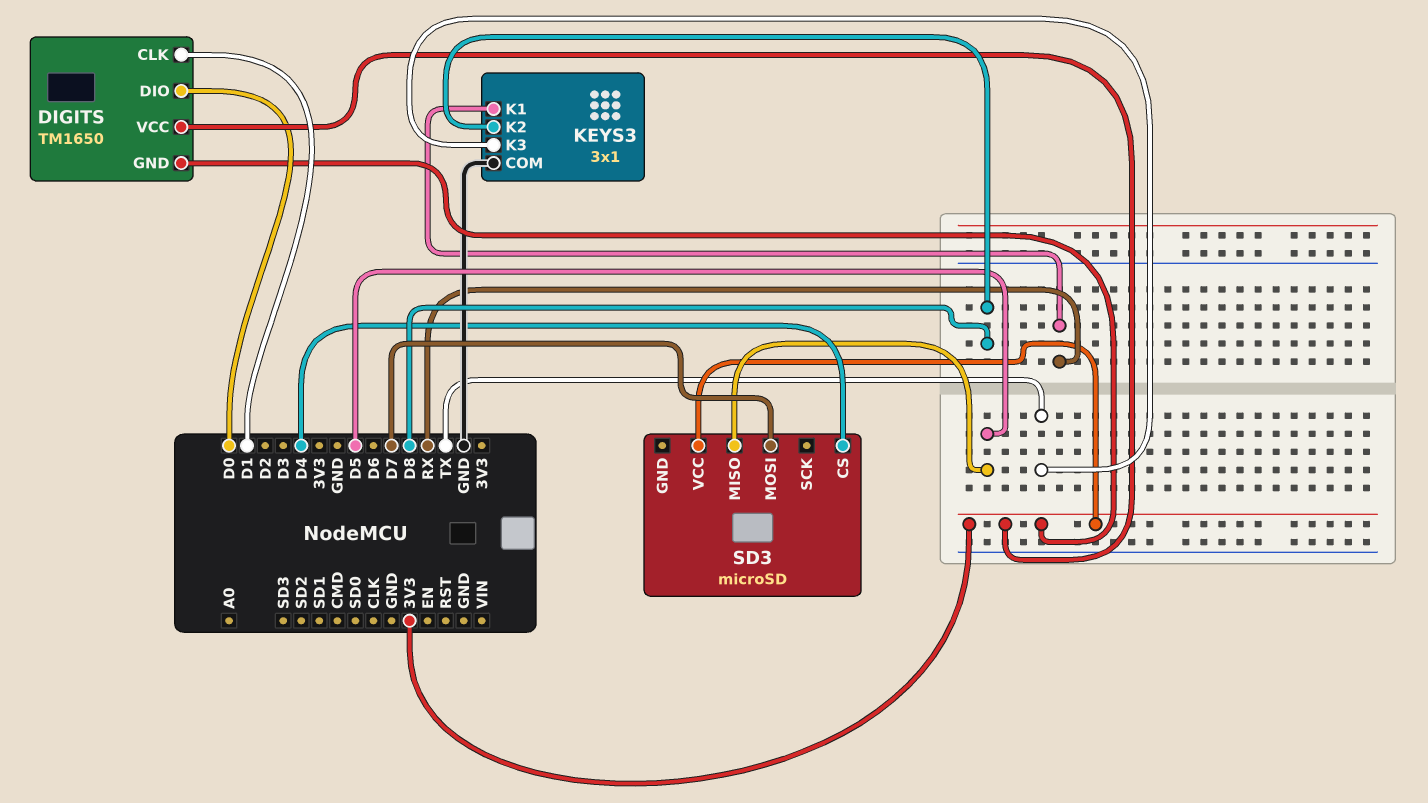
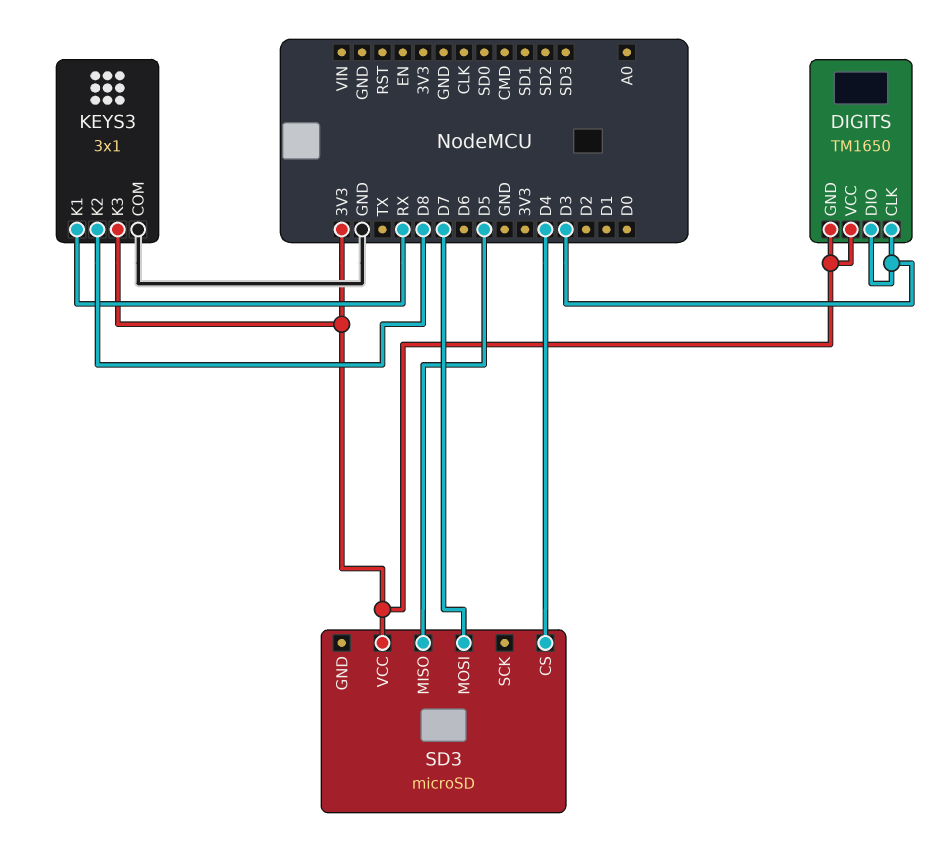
DIGITS pin CLK: D1 -> D3
DIGITS pin DIO: D0 -> D3
KEYS3 pin K3: TX -> 3V3

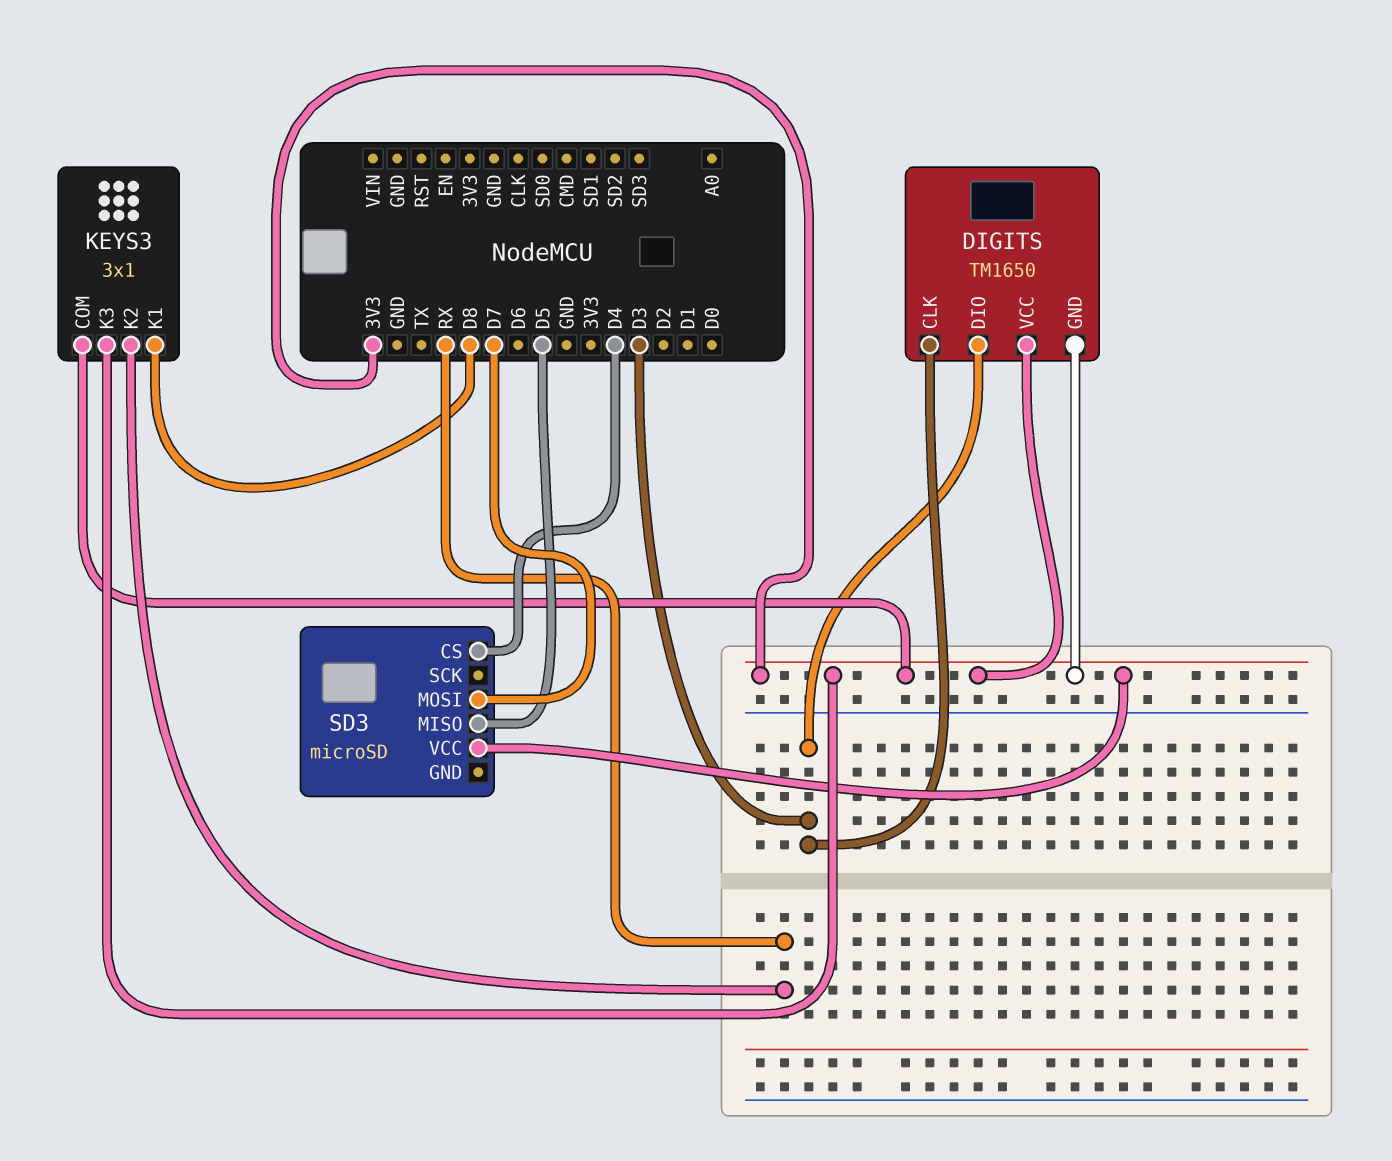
KEYS3 pin COM: GND -> 3V3
KEYS3 pin K1: RX -> D8
KEYS3 pin K2: D8 -> RX

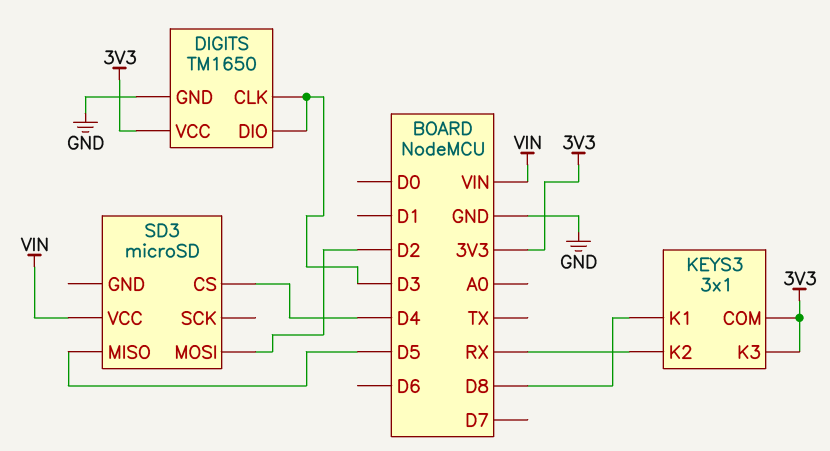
DIGITS pin GND: 3V3 -> GND
SD3 pin MOSI: D7 -> D2
SD3 pin VCC: 3V3 -> VIN

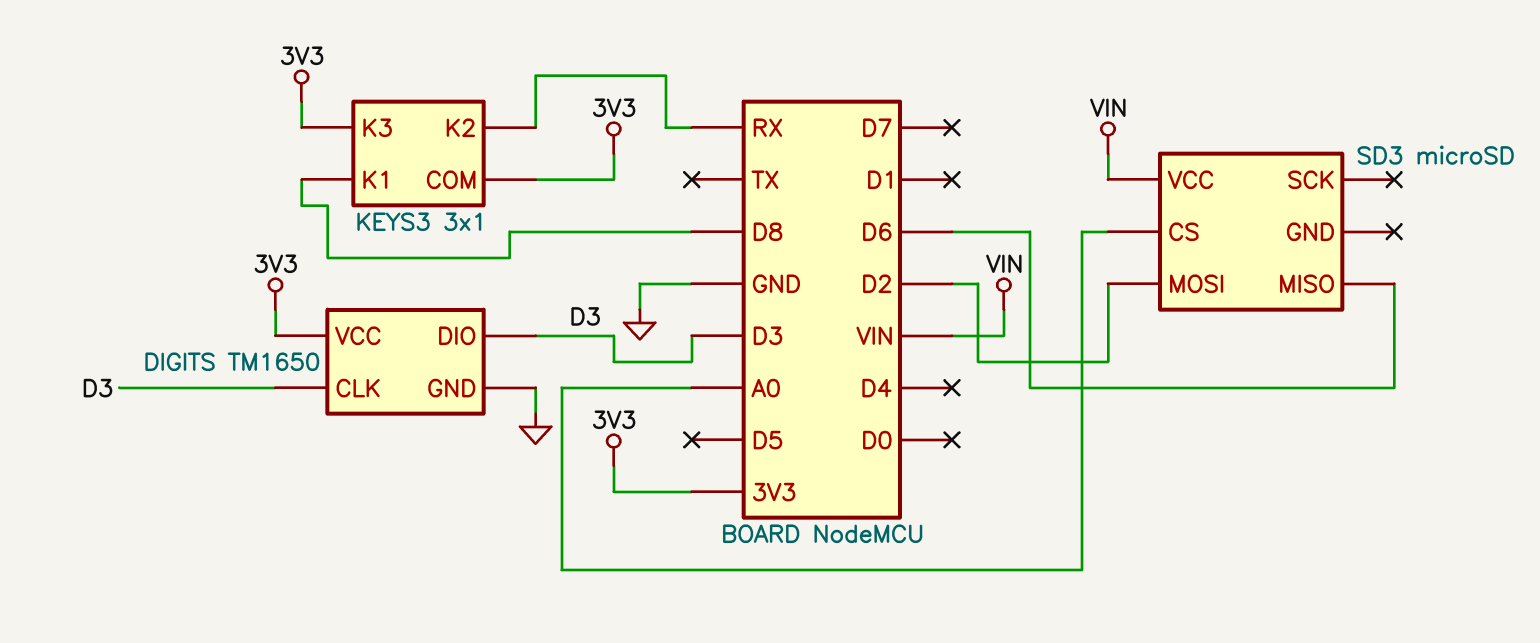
SD3 pin CS: D4 -> A0
SD3 pin MISO: D5 -> D6

